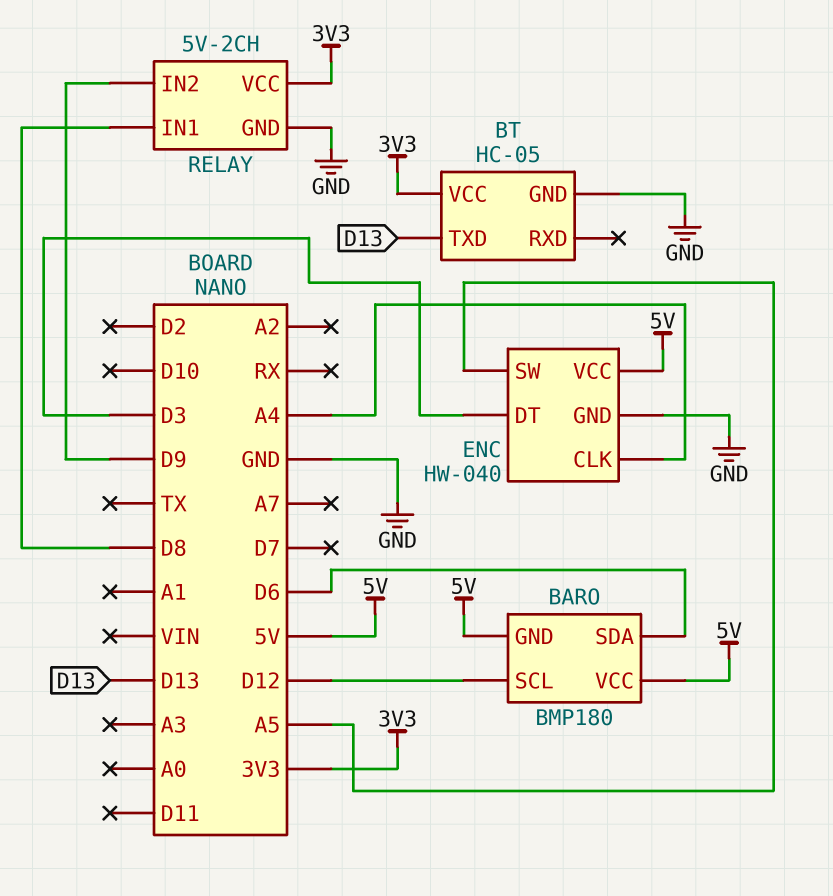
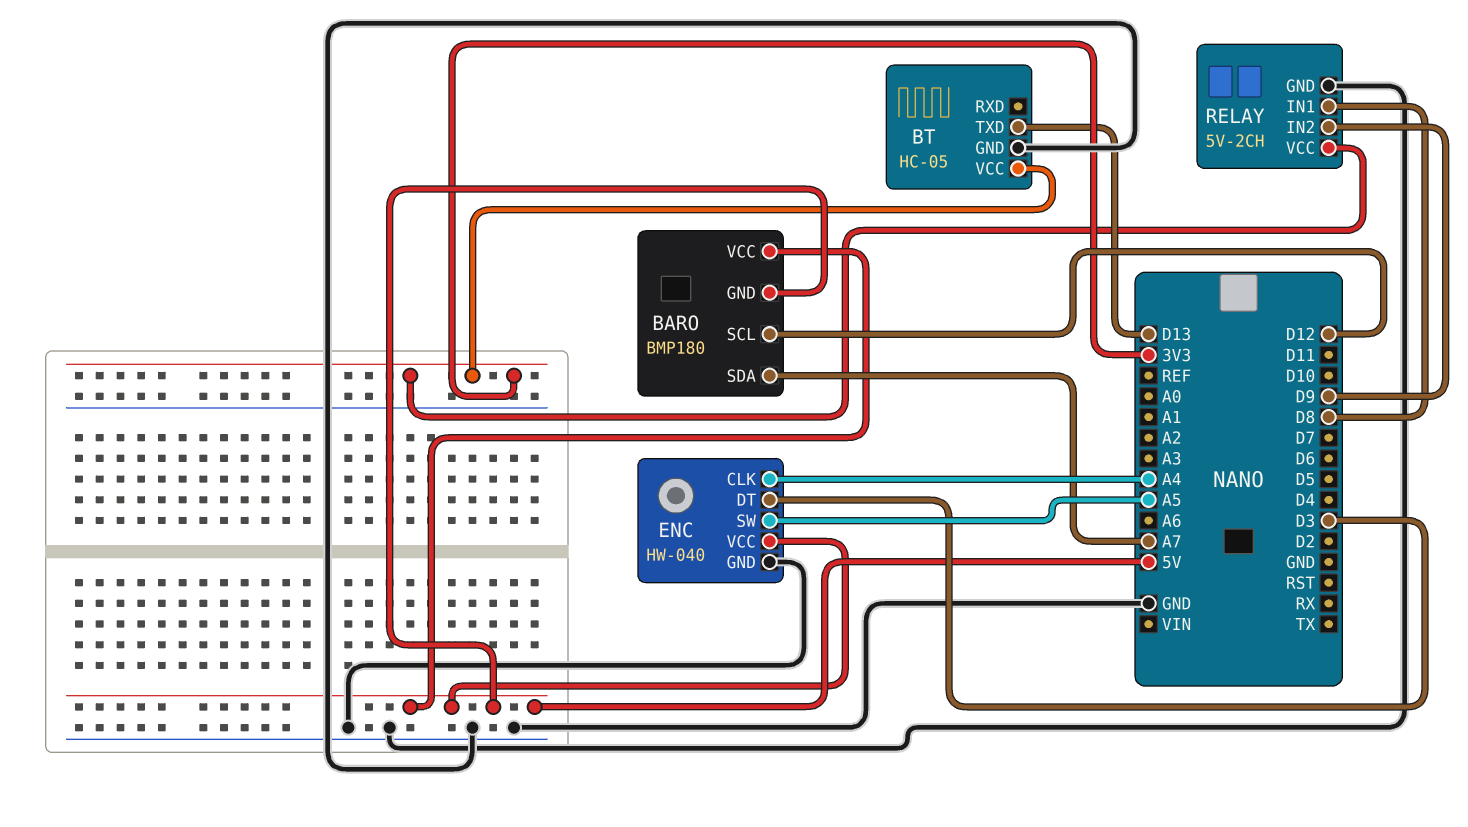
BARO pin SDA: D6 -> A7

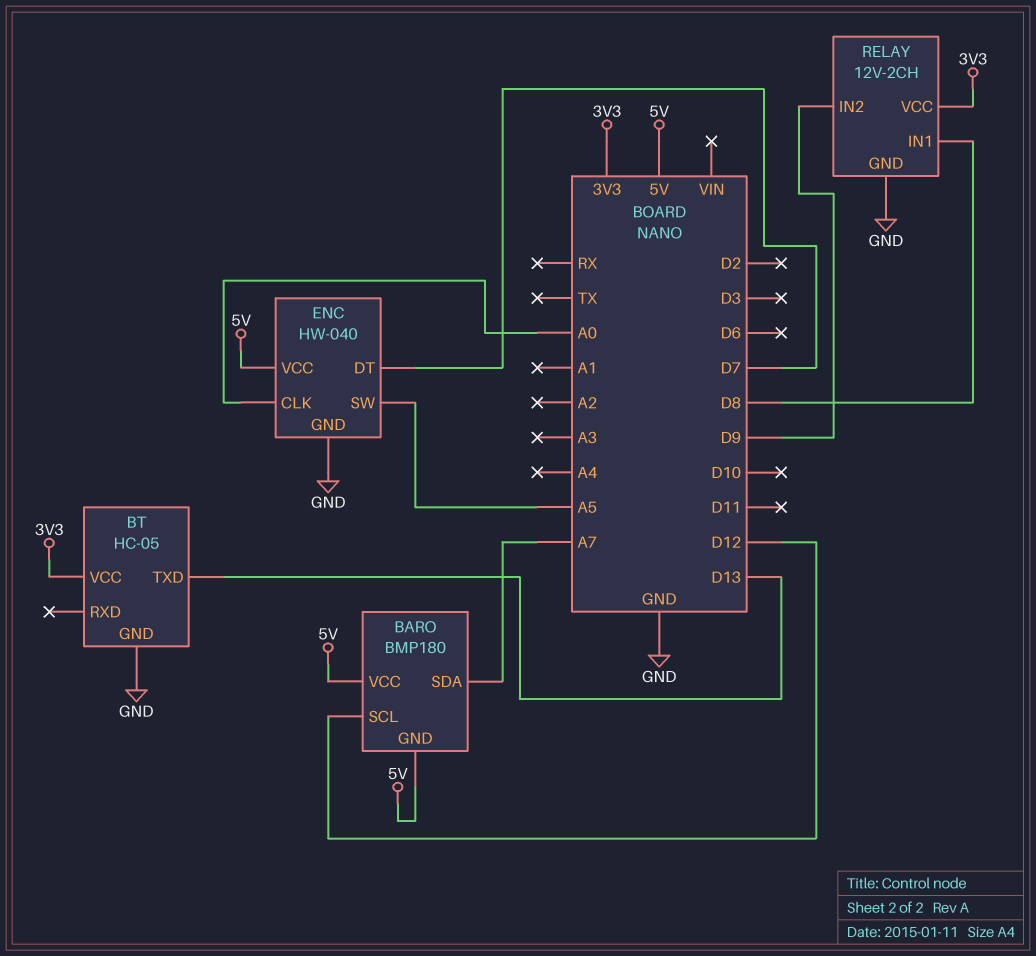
ENC pin CLK: A4 -> A0
ENC pin DT: D3 -> D7
RELAY: 5V-2CH -> 12V-2CH

